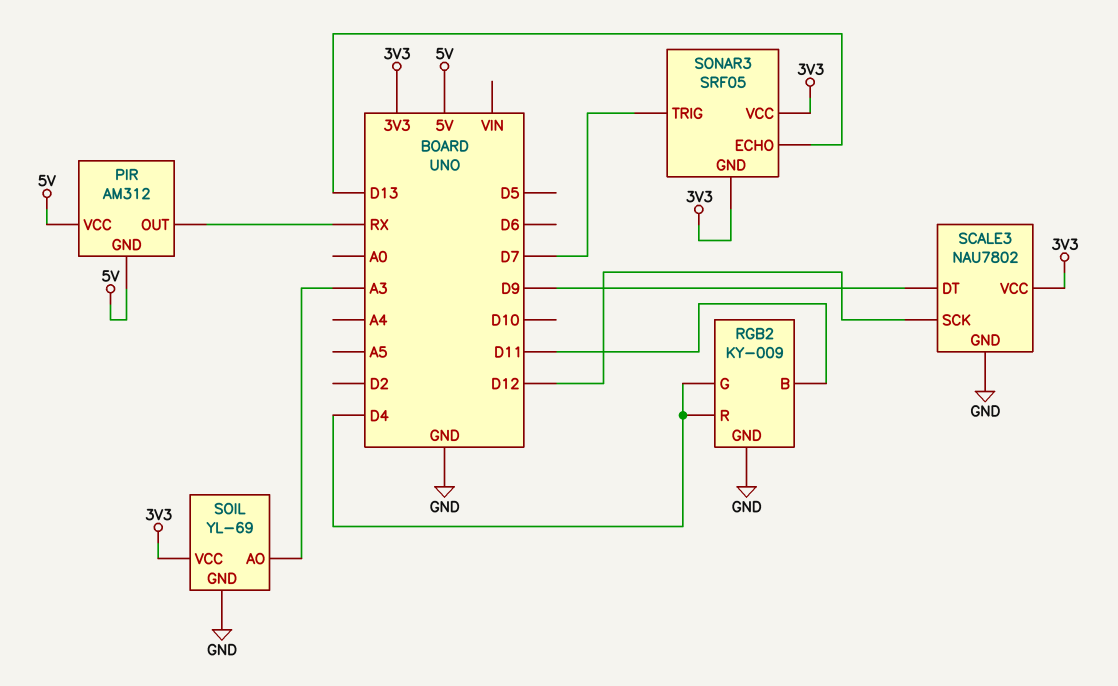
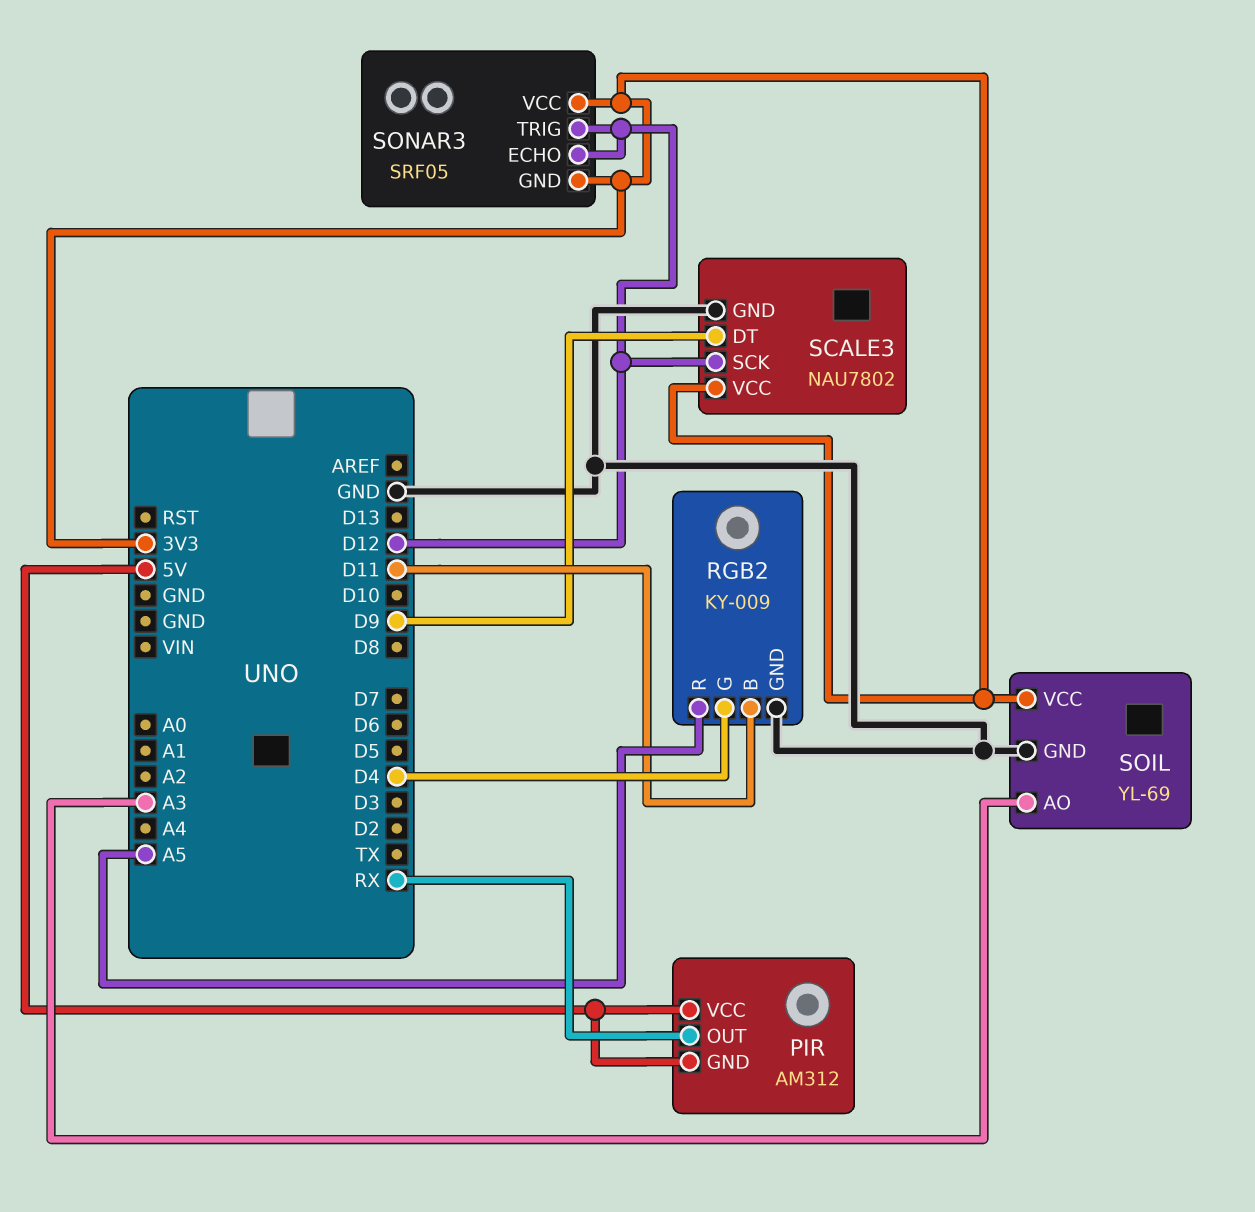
RGB2 pin R: D4 -> A5
SONAR3 pin ECHO: D13 -> D12
SONAR3 pin TRIG: D7 -> D12

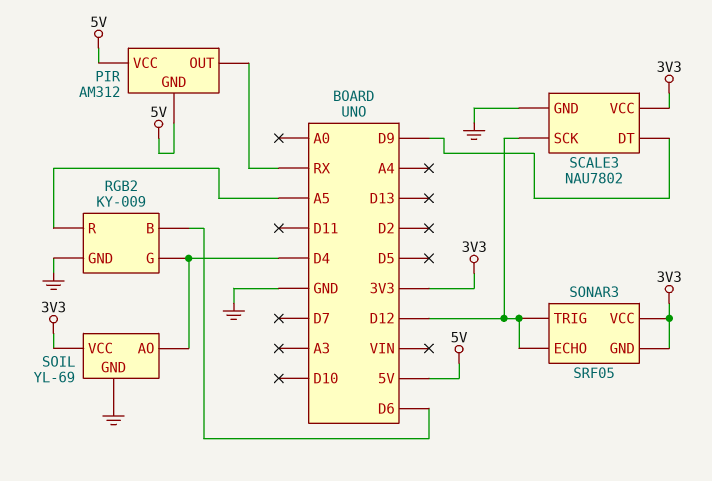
RGB2 pin B: D11 -> D6
SOIL pin AO: A3 -> D4

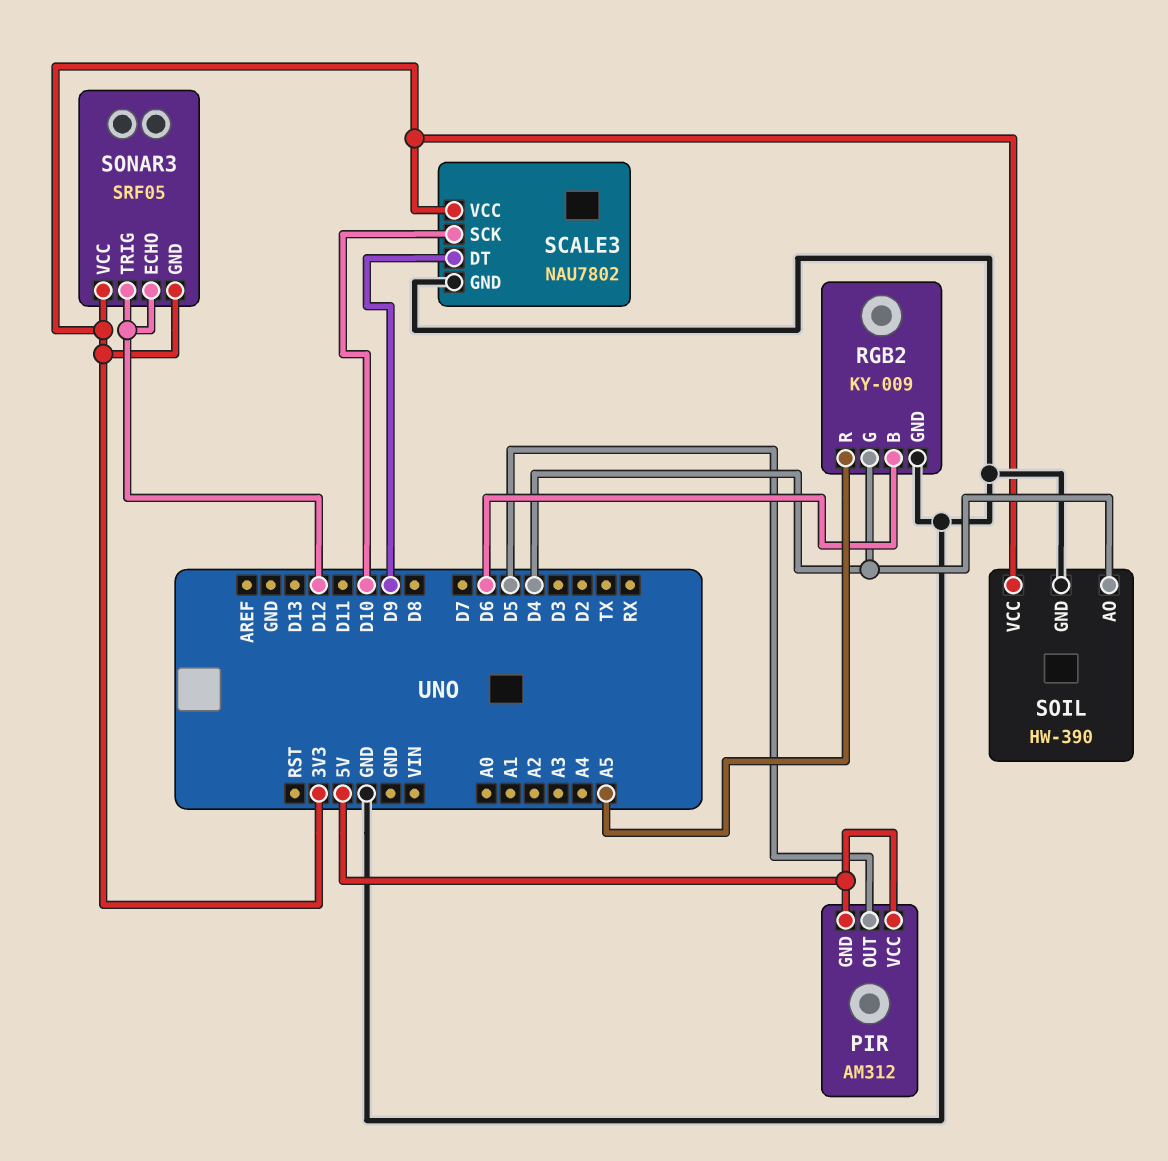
PIR pin OUT: RX -> D5
SCALE3 pin SCK: D12 -> D10
SOIL: YL-69 -> HW-390

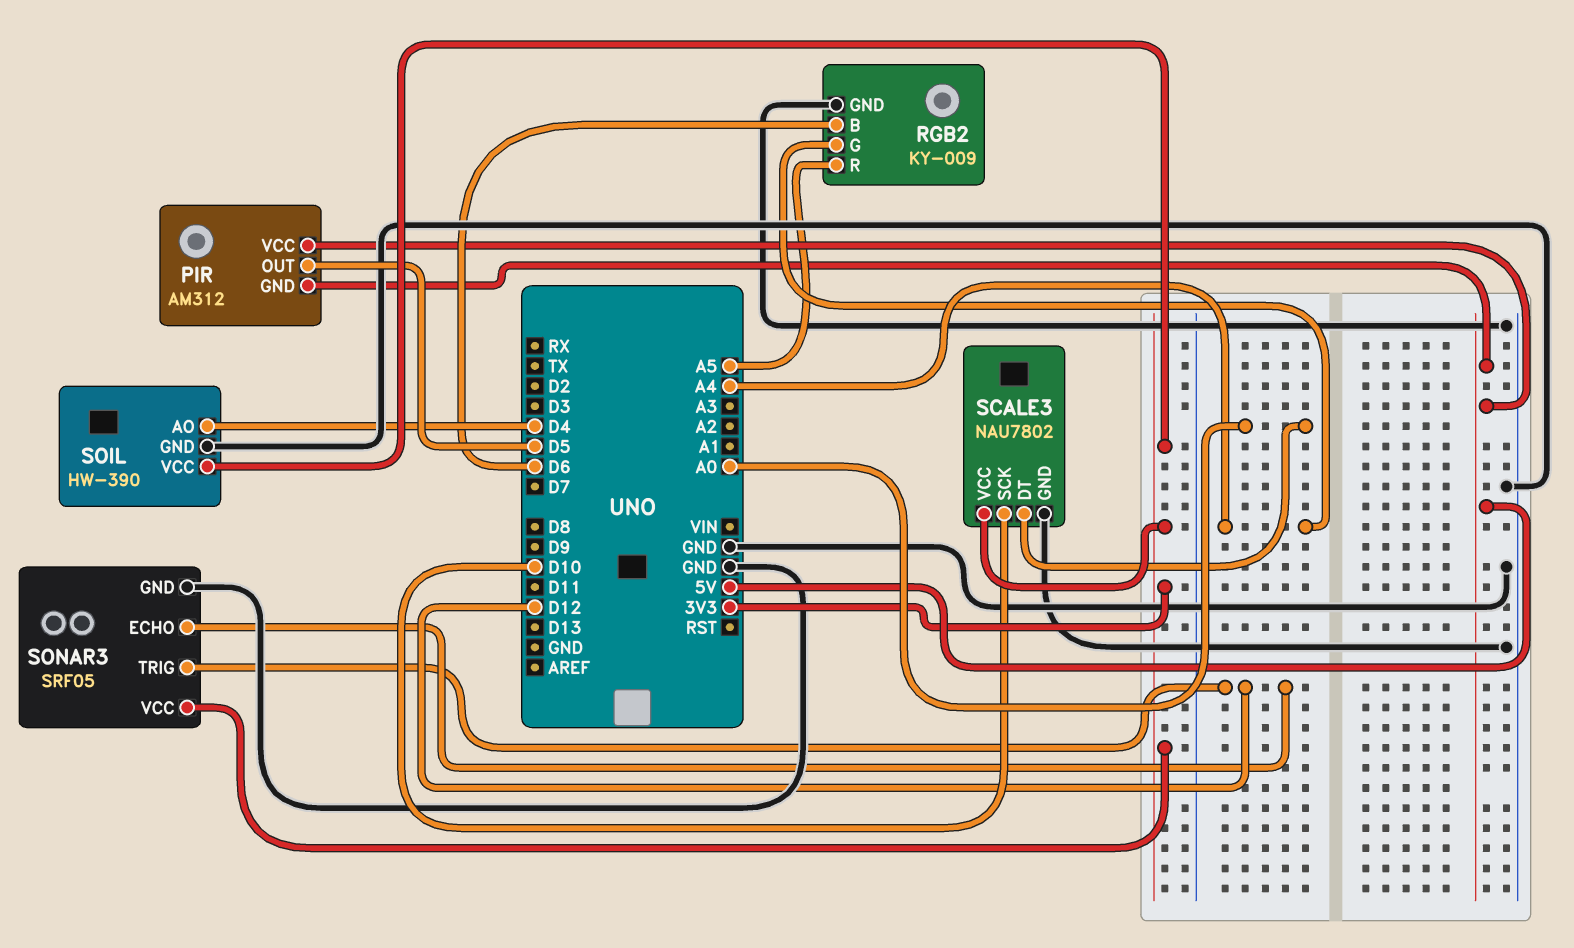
RGB2 pin G: D4 -> A4
SCALE3 pin DT: D9 -> A0
SONAR3 pin GND: 3V3 -> GND

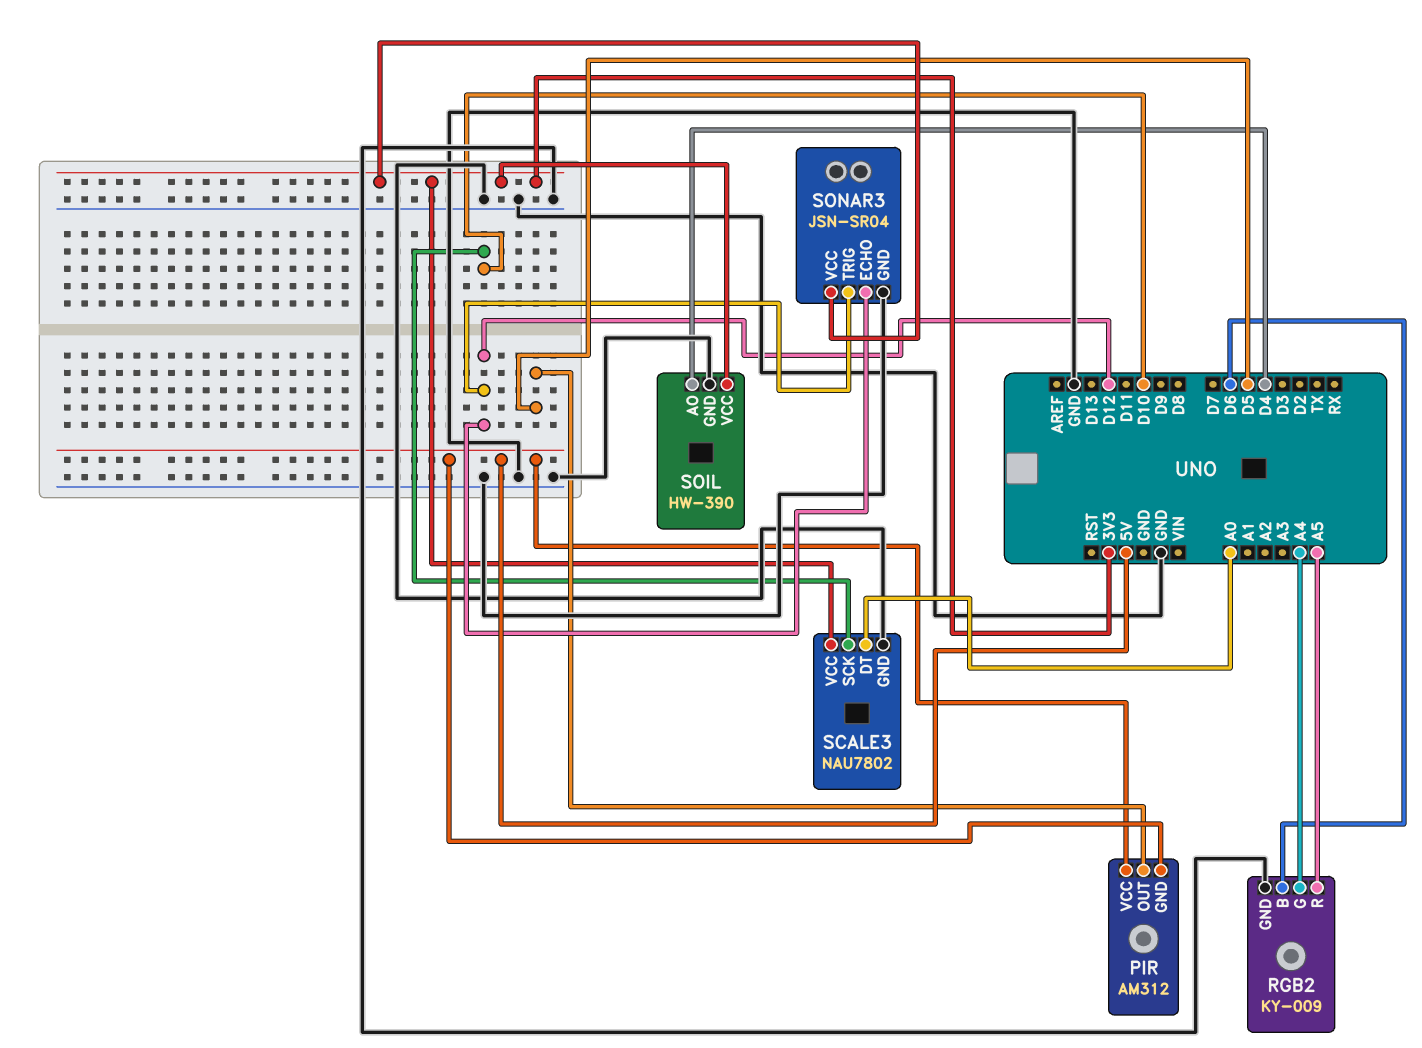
SONAR3: SRF05 -> JSN-SR04

